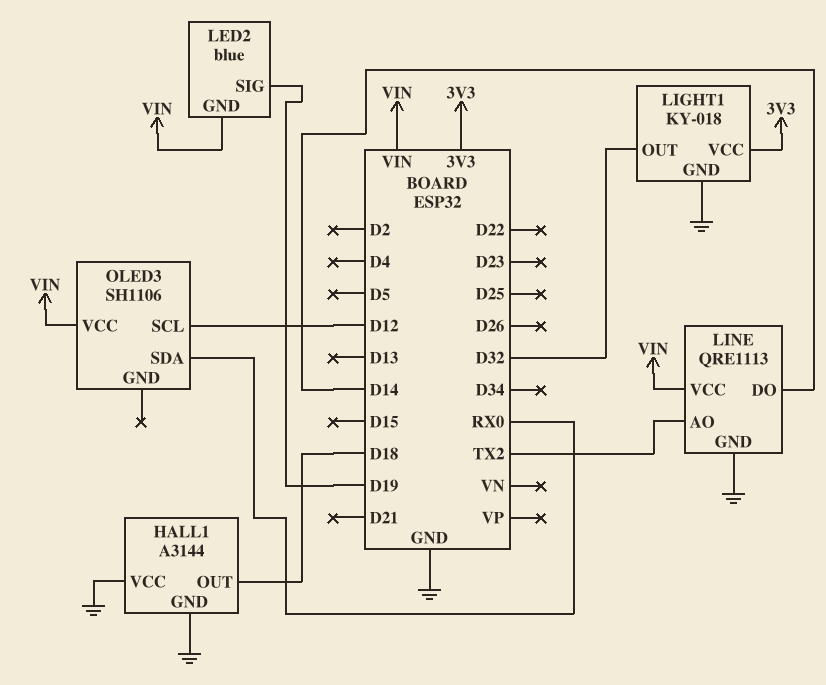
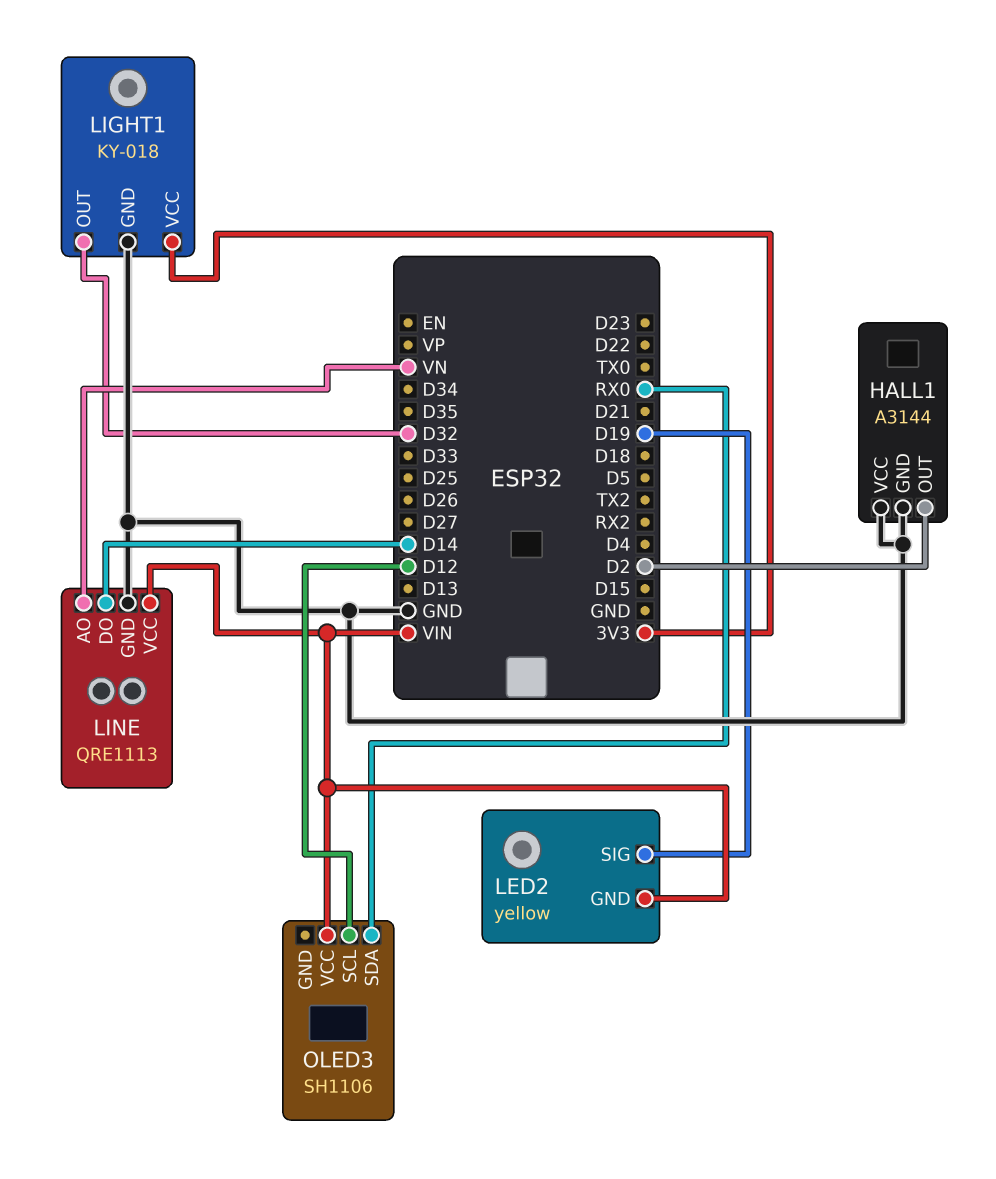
HALL1 pin OUT: D18 -> D2
LED2: blue -> yellow
LINE pin AO: TX2 -> VN

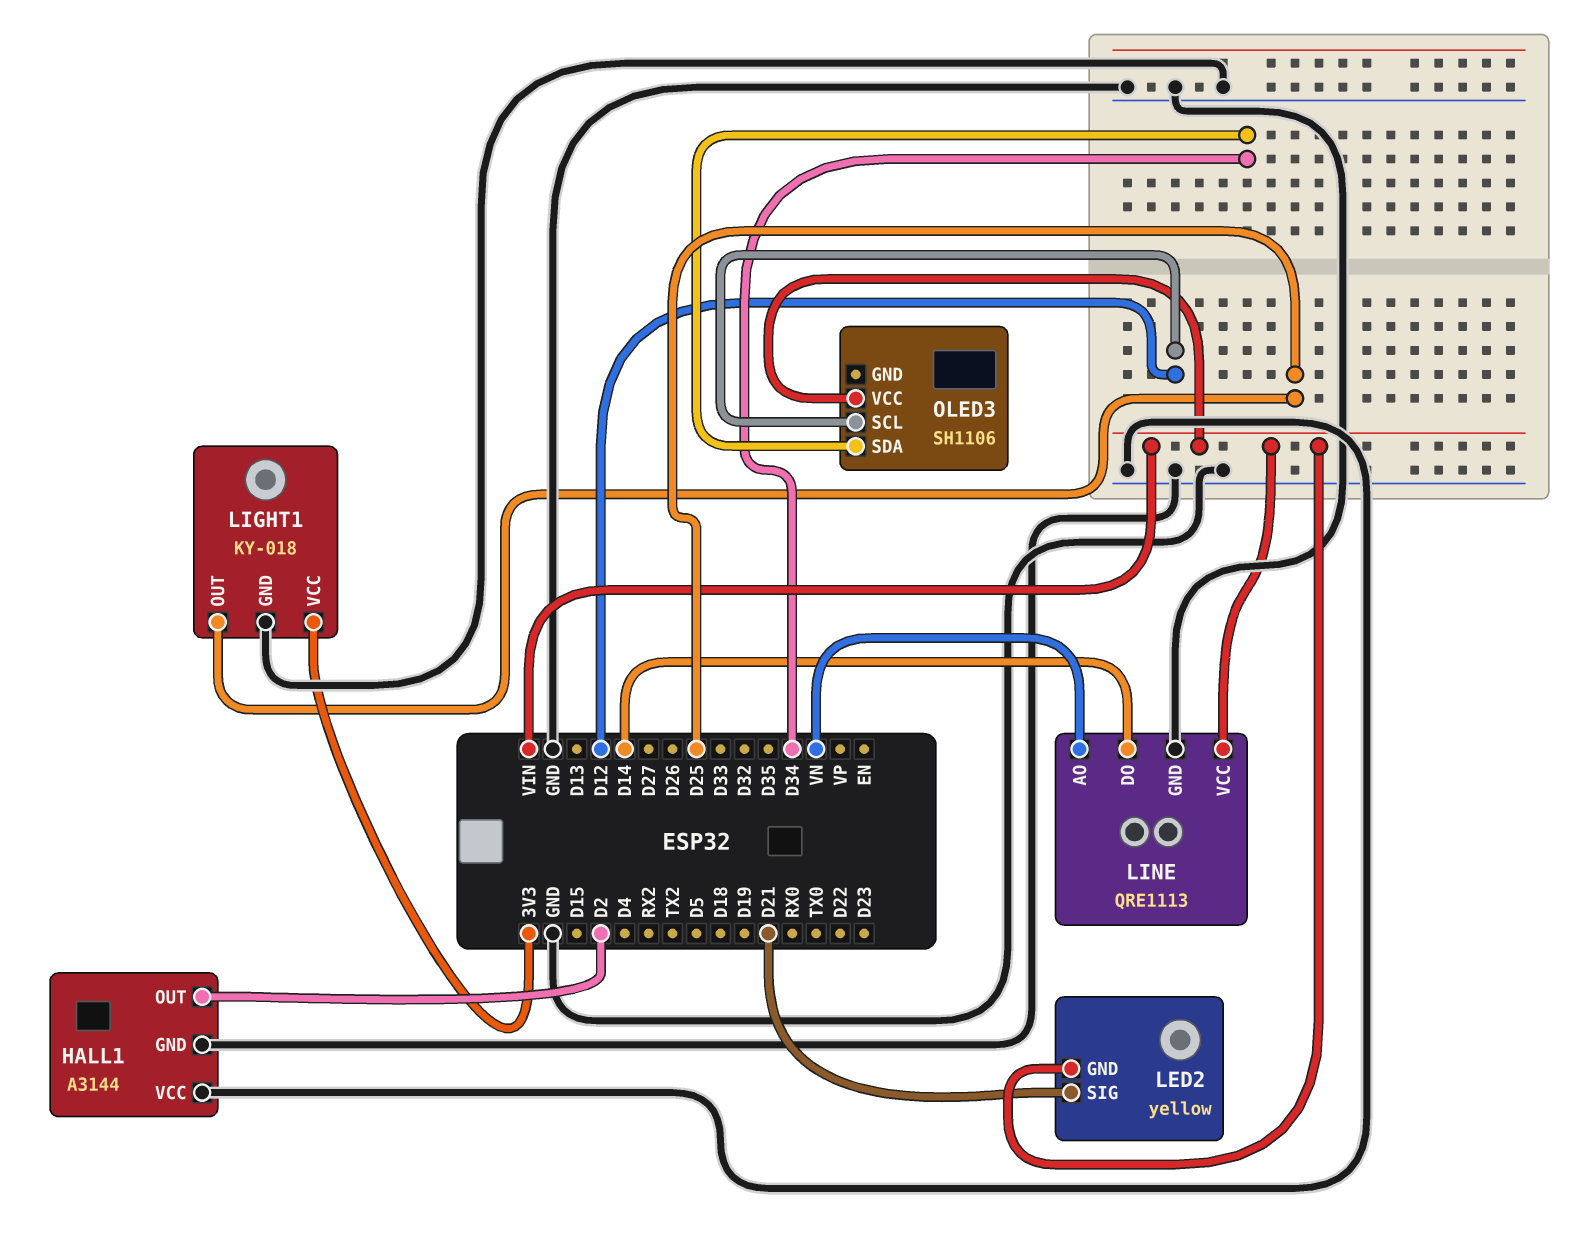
LED2 pin SIG: D19 -> D21
LIGHT1 pin OUT: D32 -> D25
OLED3 pin SDA: RX0 -> D34

